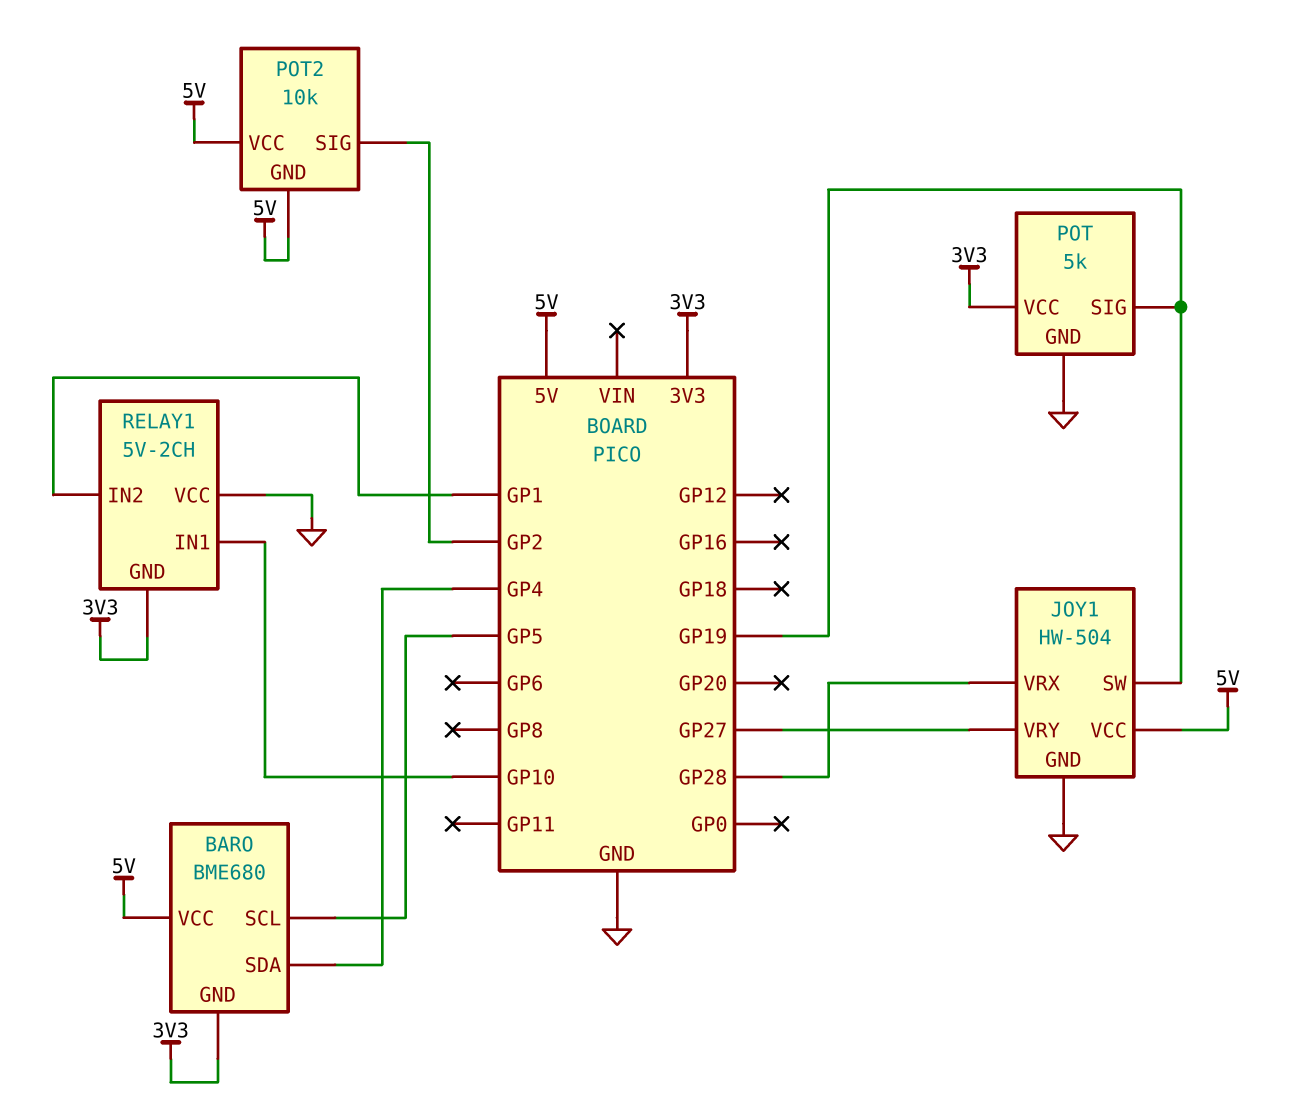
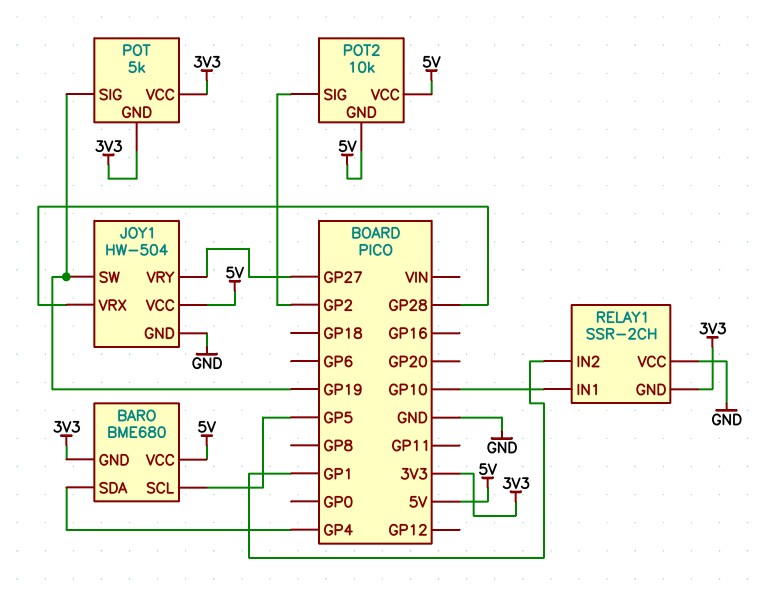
POT pin GND: GND -> 3V3
RELAY1: 5V-2CH -> SSR-2CH

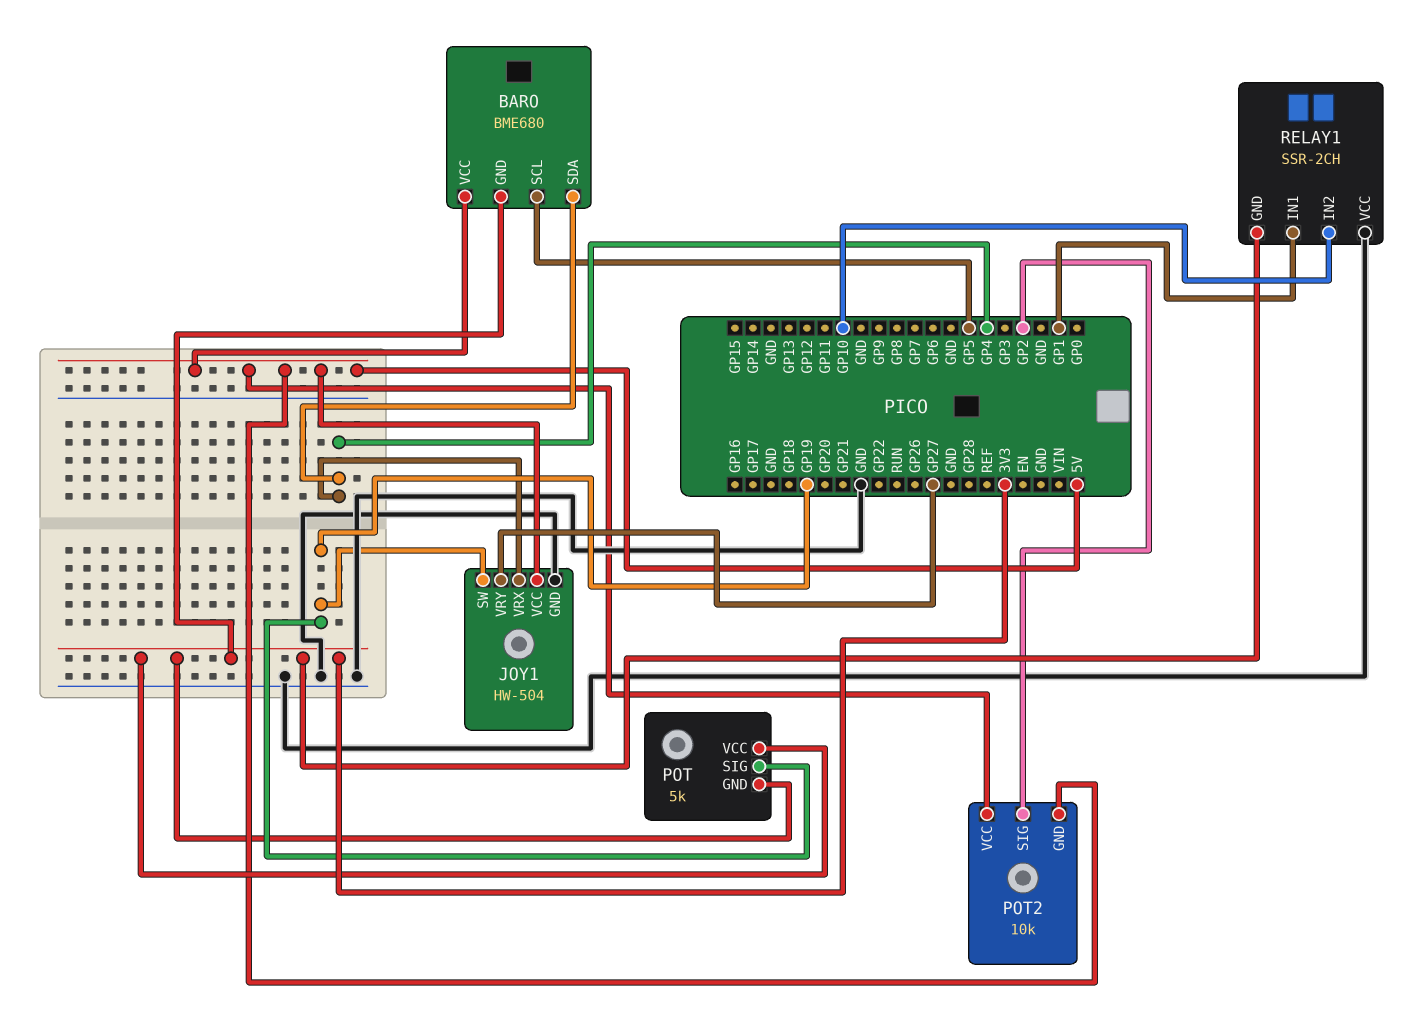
JOY1 pin VRX: GP28 -> GP4
RELAY1 pin IN1: GP10 -> GP1
RELAY1 pin IN2: GP1 -> GP10

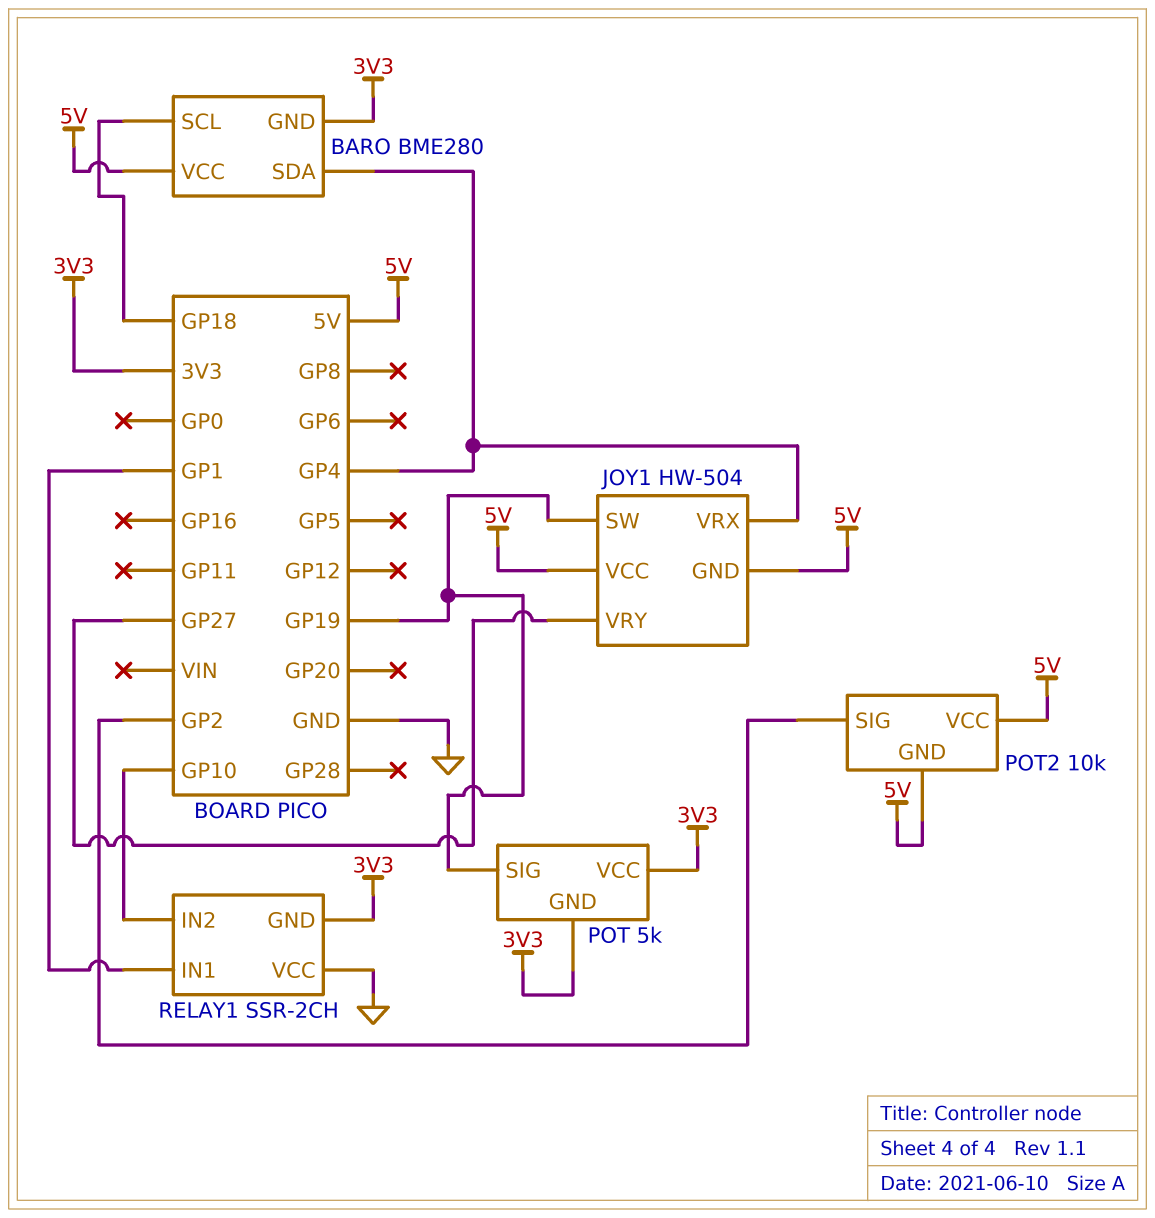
BARO: BME680 -> BME280
BARO pin SCL: GP5 -> GP18
JOY1 pin GND: GND -> 5V

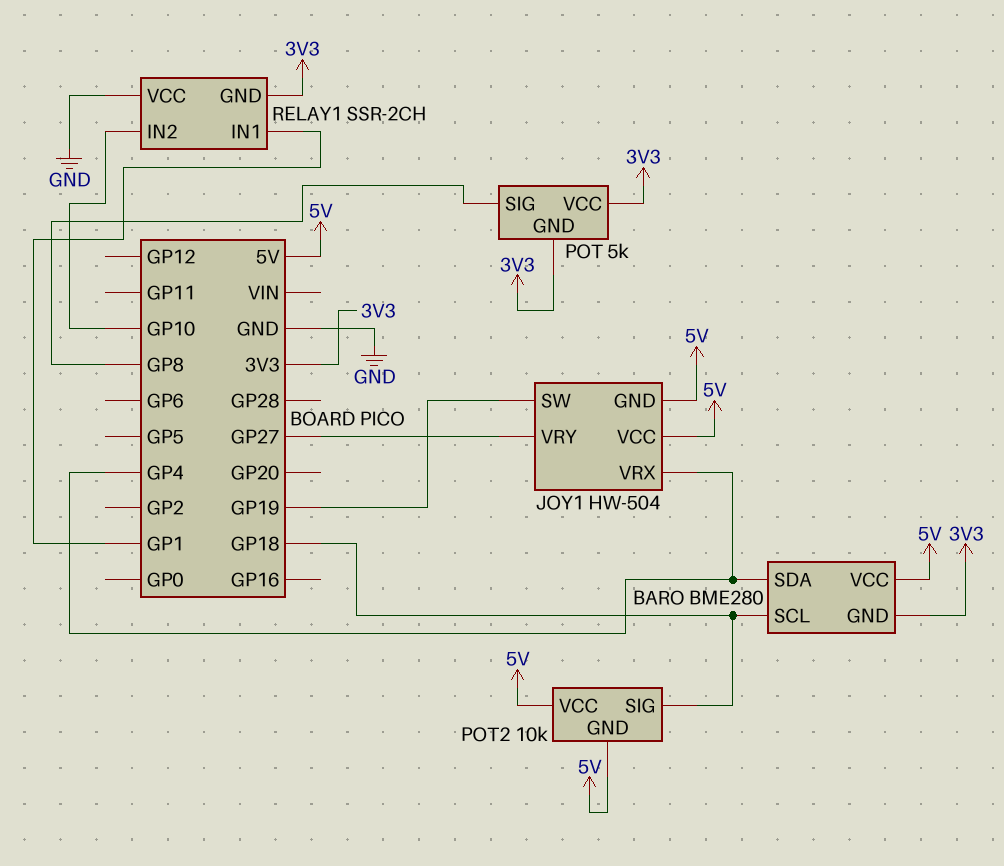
POT pin SIG: GP19 -> GP8
POT2 pin SIG: GP2 -> GP18

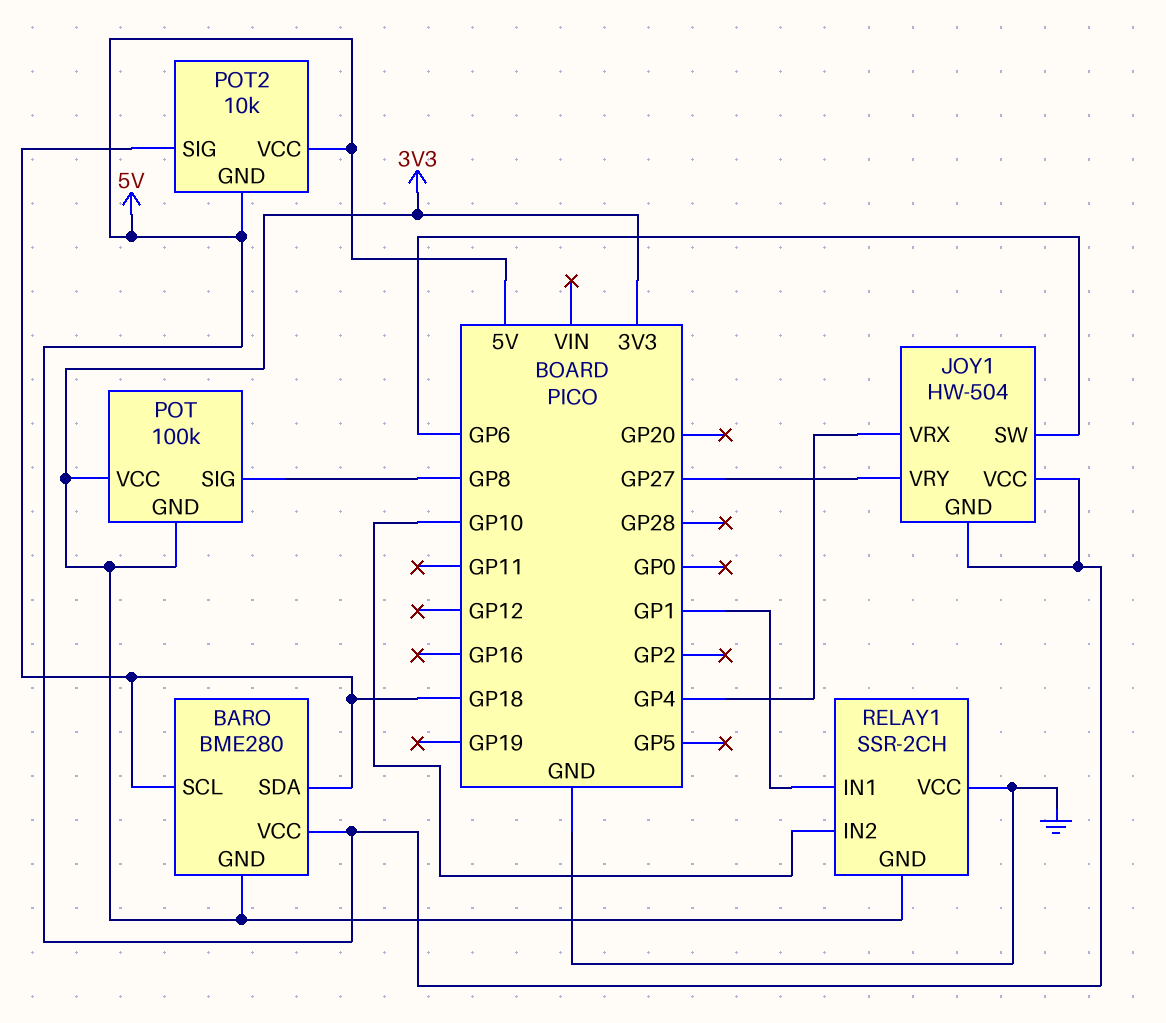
BARO pin SDA: GP4 -> GP18
JOY1 pin SW: GP19 -> GP6
POT: 5k -> 100k

